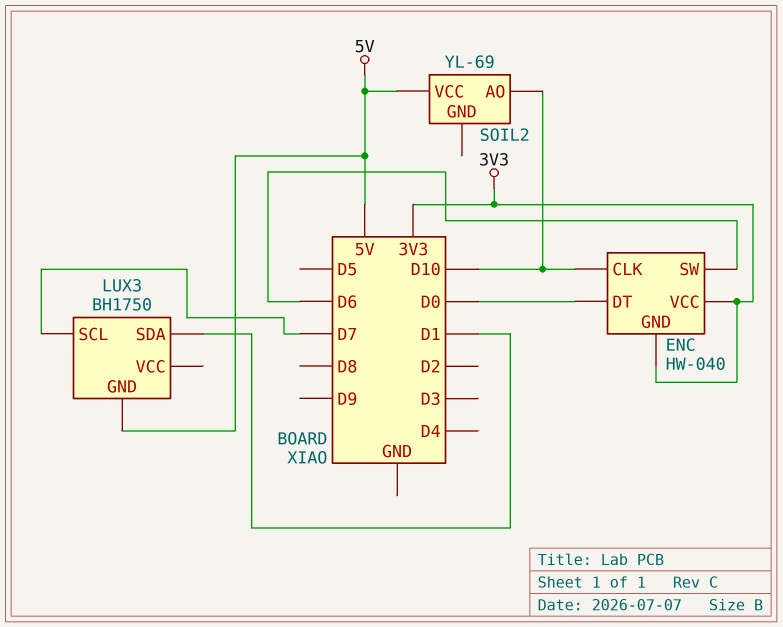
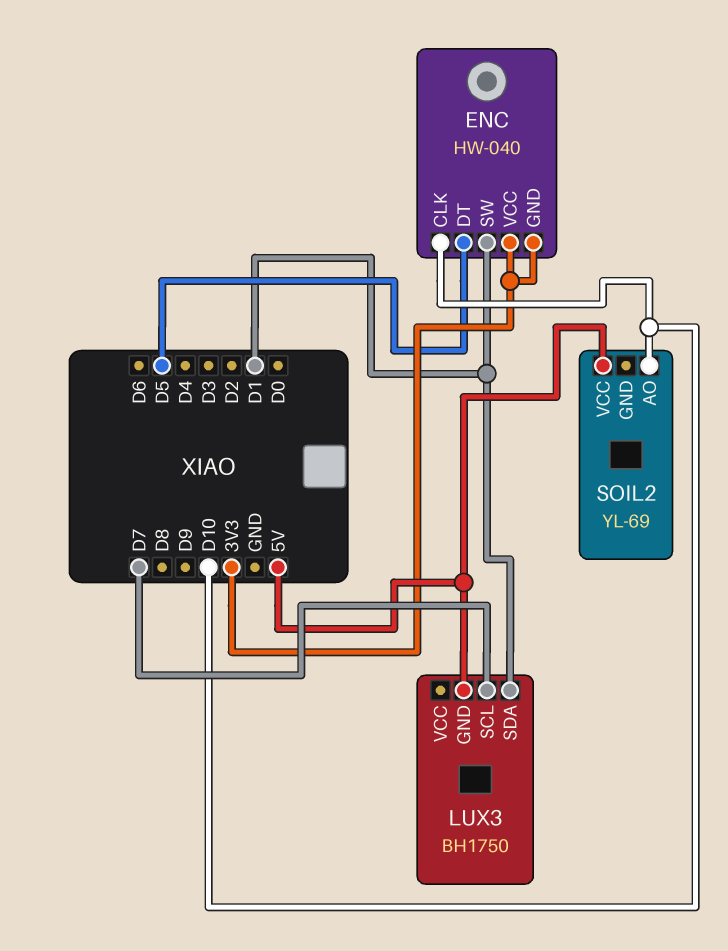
ENC pin DT: D0 -> D5
ENC pin SW: D6 -> D1

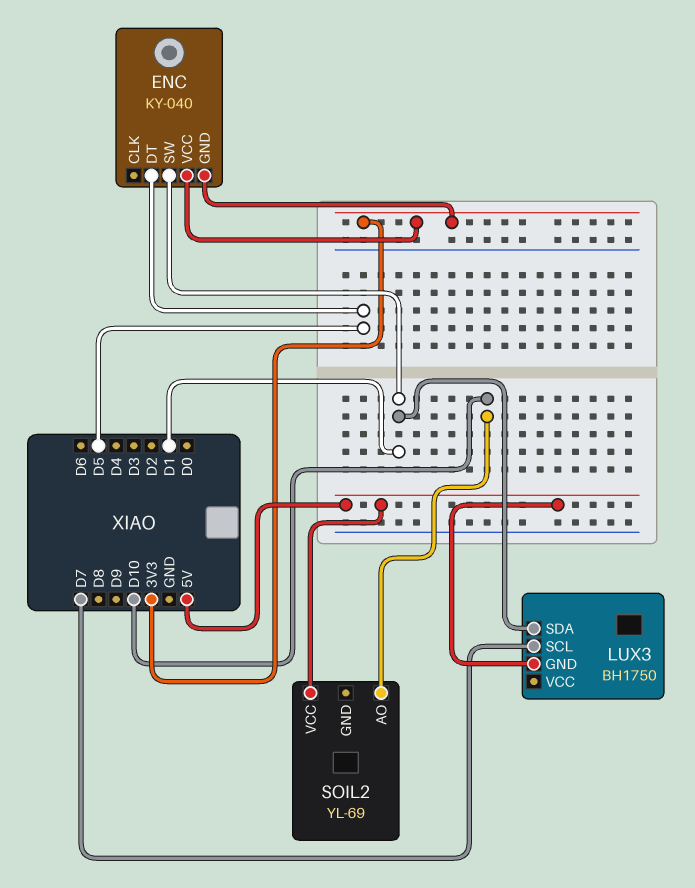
ENC: HW-040 -> KY-040
ENC pin CLK: D10 -> none

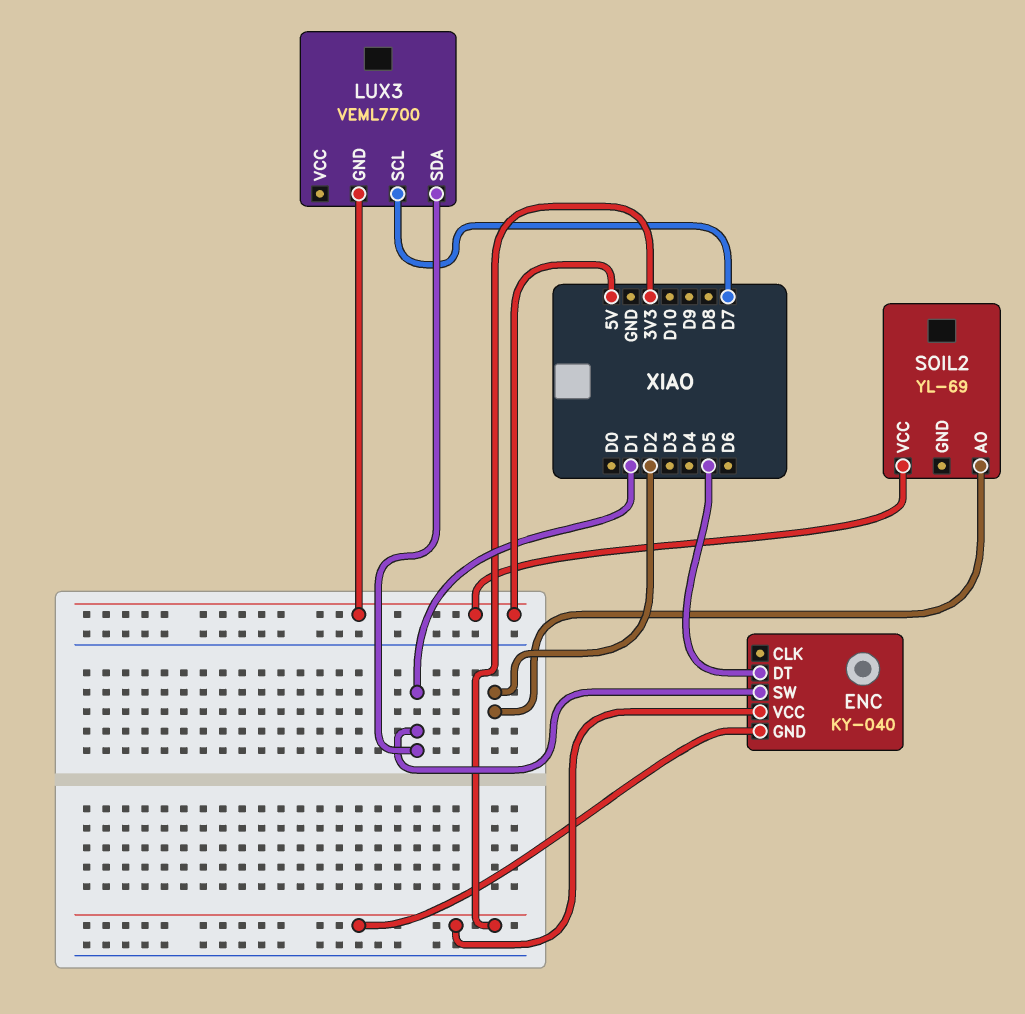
LUX3: BH1750 -> VEML7700
SOIL2 pin AO: D10 -> D2

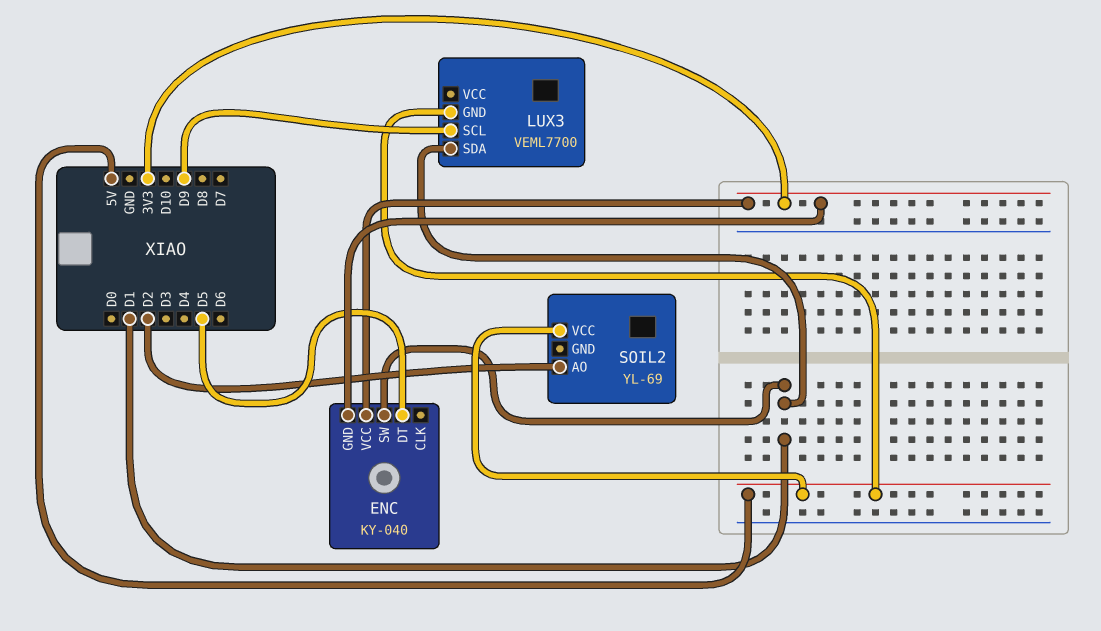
LUX3 pin SCL: D7 -> D9

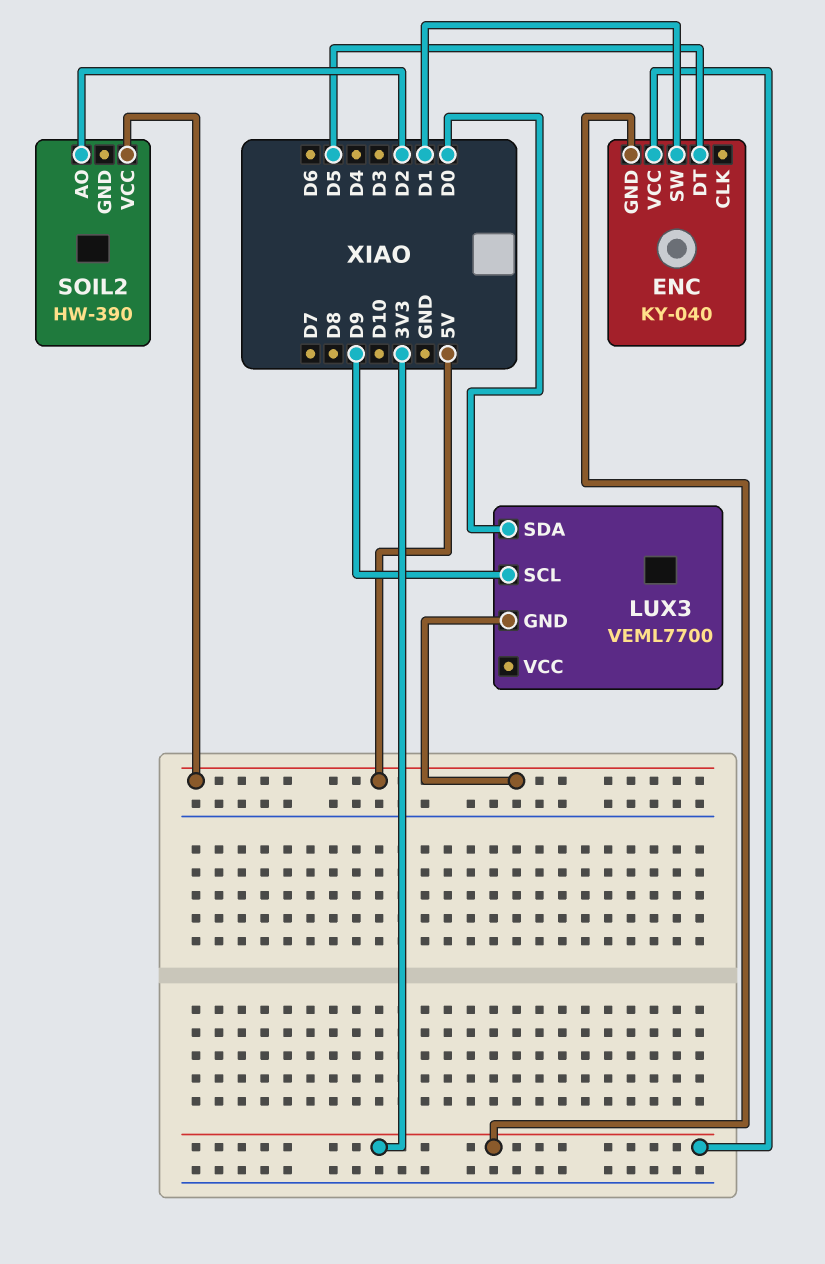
LUX3 pin SDA: D1 -> D0
SOIL2: YL-69 -> HW-390

